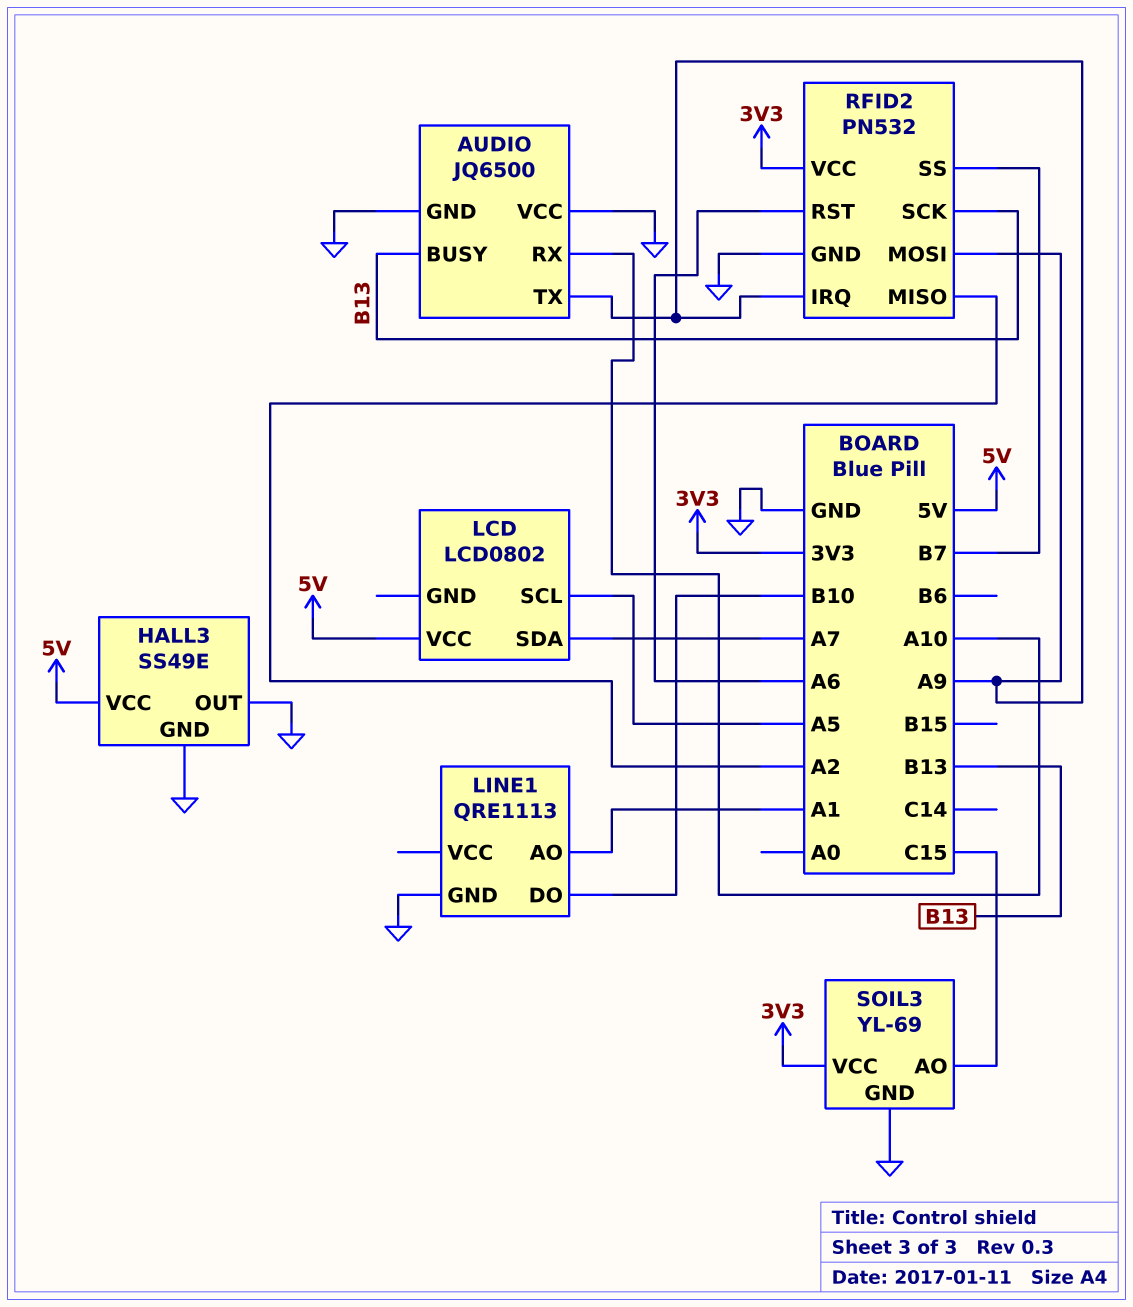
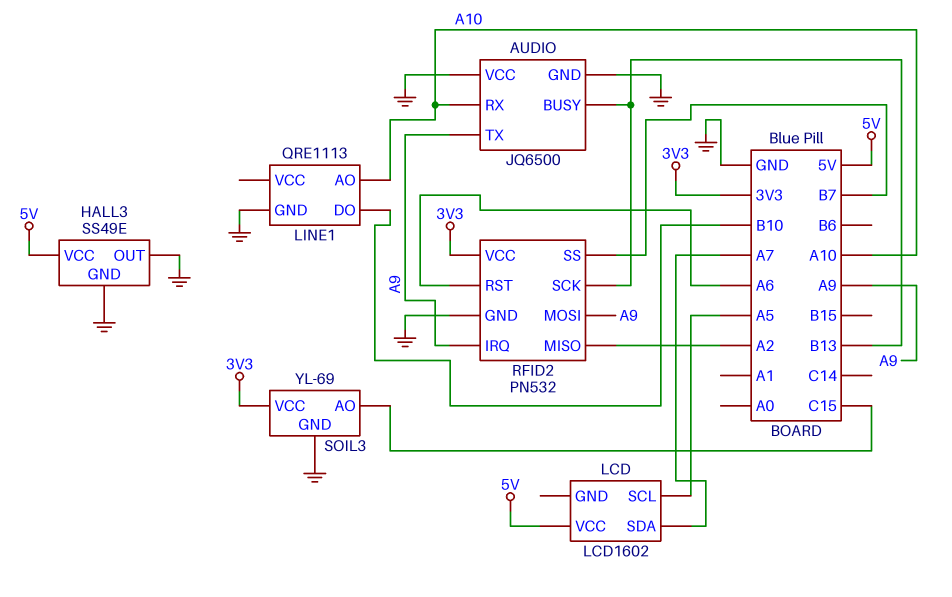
LCD: LCD0802 -> LCD1602
LINE1 pin AO: A1 -> A10

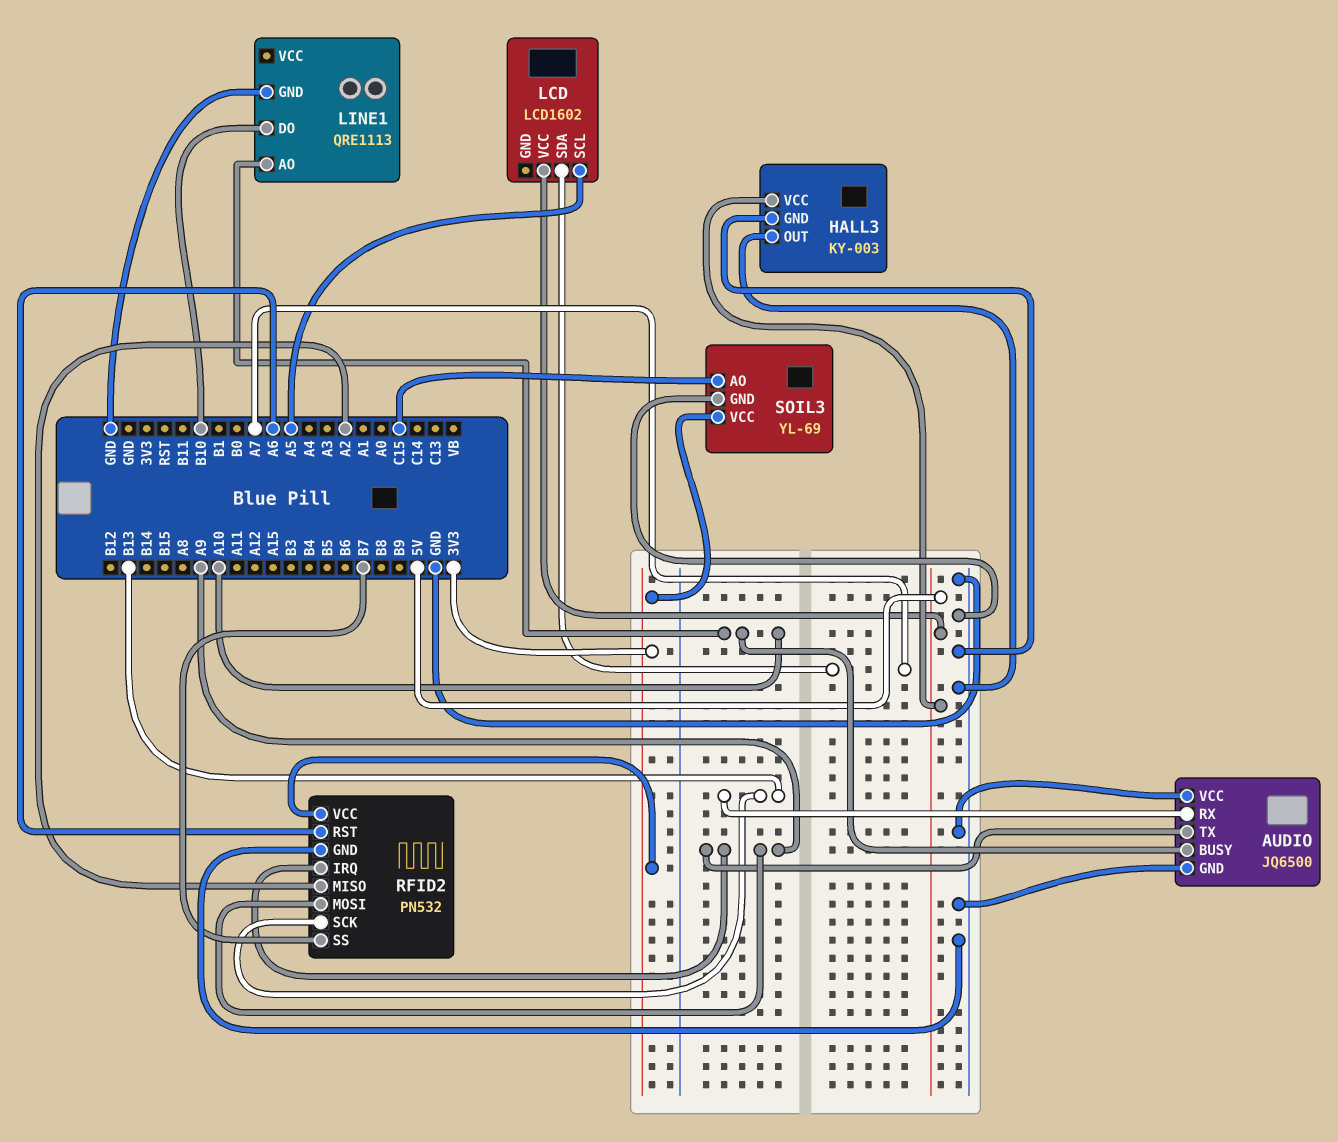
AUDIO pin BUSY: B13 -> A10
AUDIO pin RX: A10 -> B13
HALL3: SS49E -> KY-003

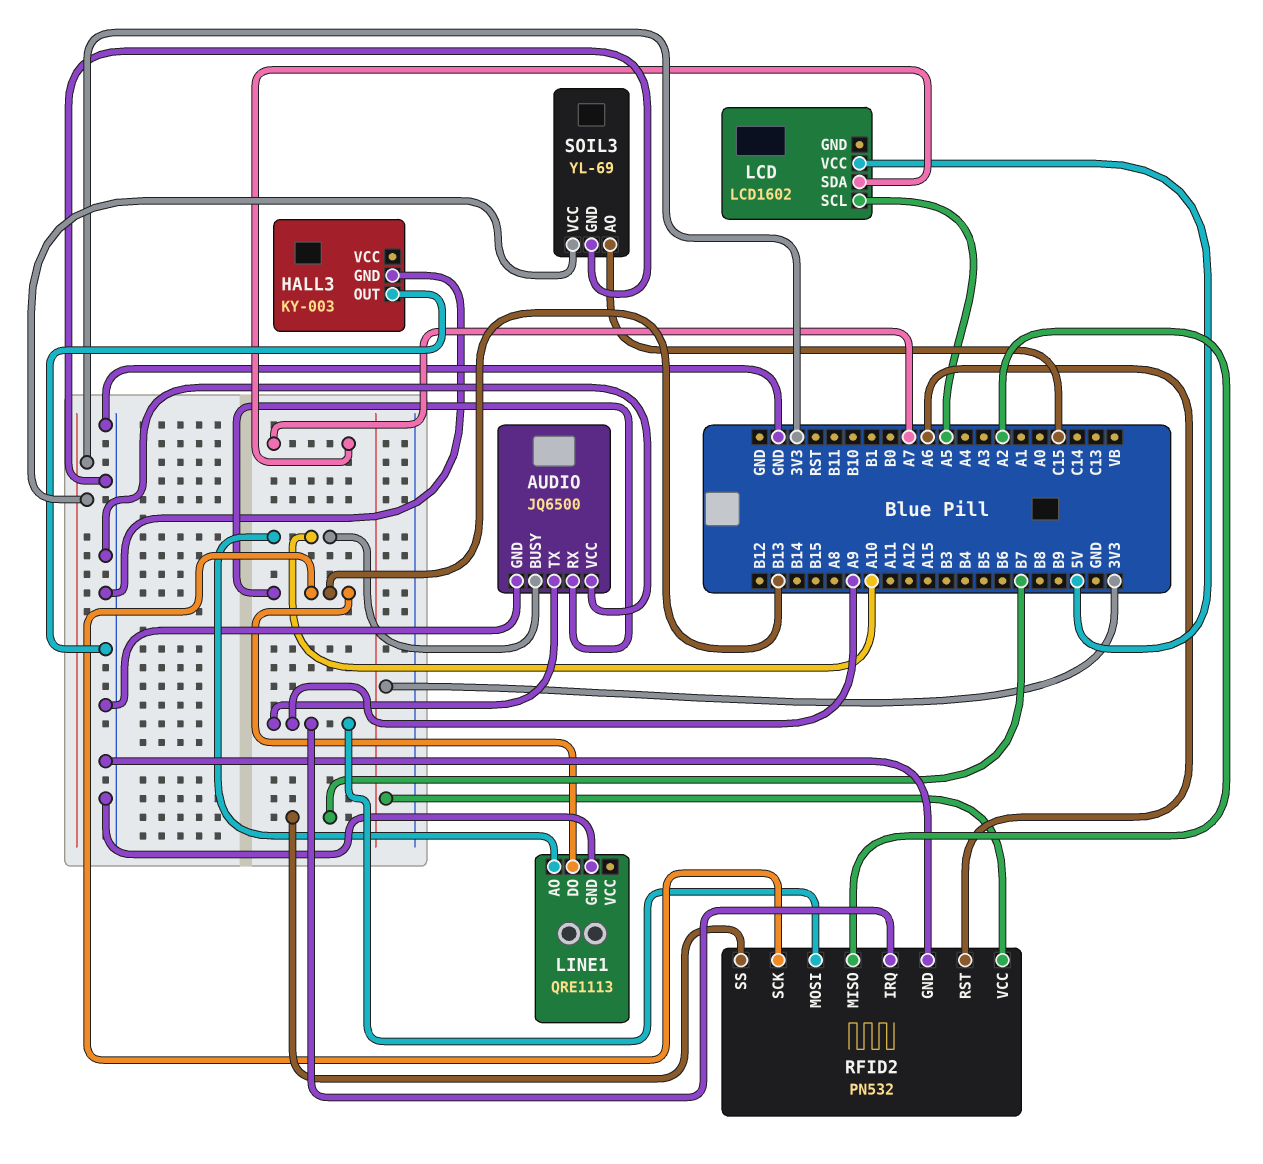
HALL3 pin VCC: 5V -> none
LINE1 pin DO: B10 -> B13

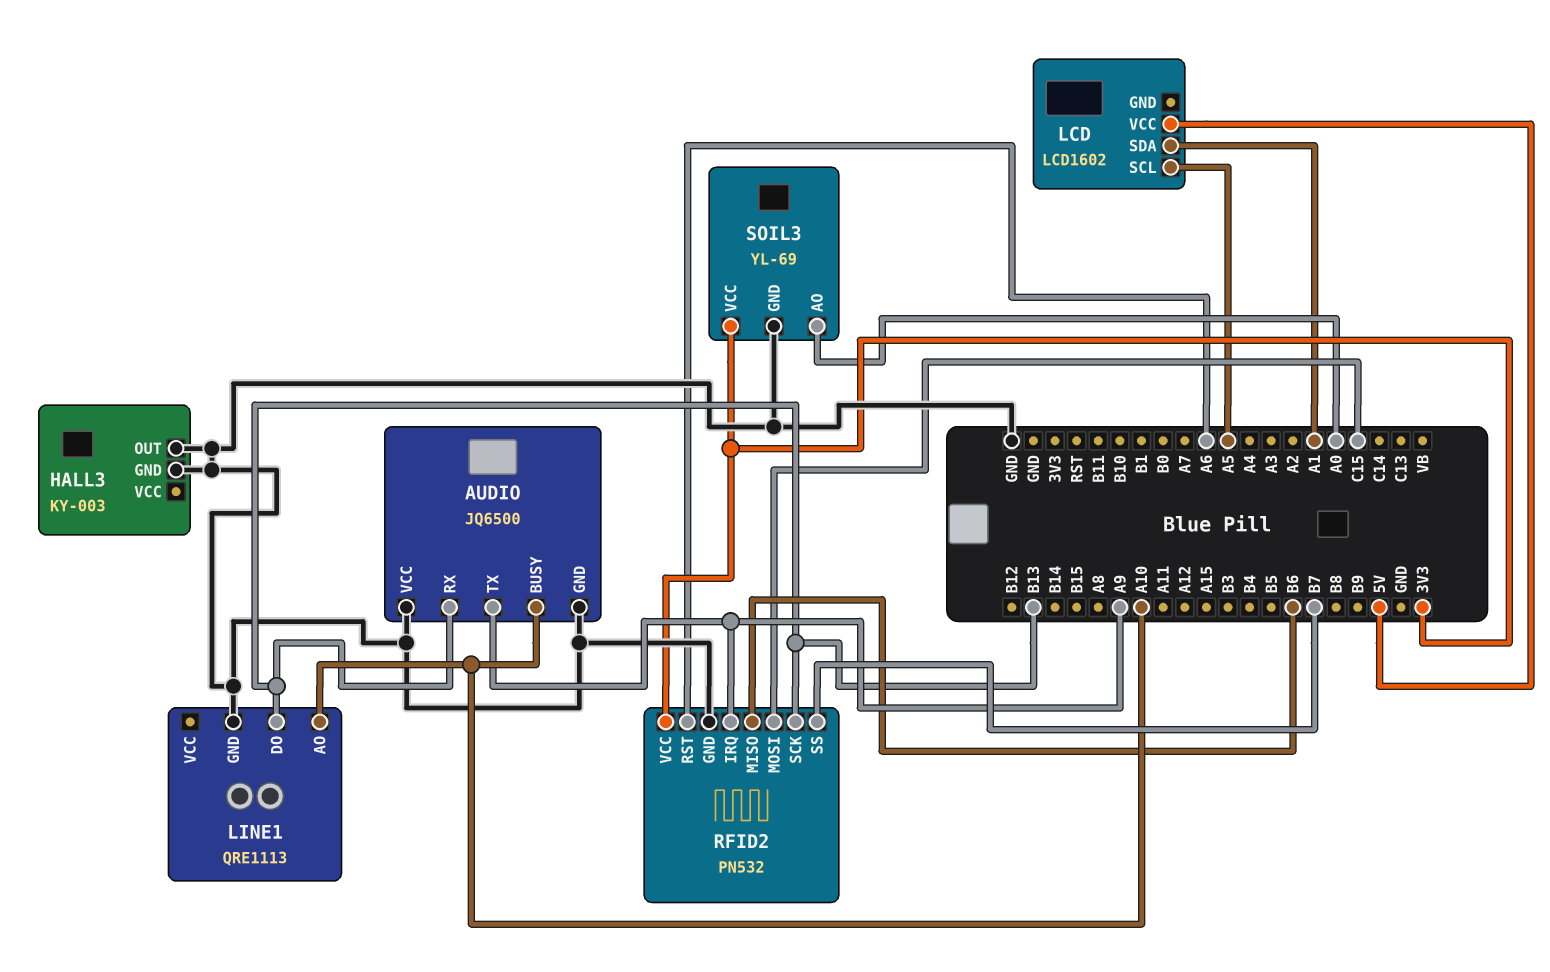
LCD pin SDA: A7 -> A1
RFID2 pin MISO: A2 -> B6
RFID2 pin MOSI: A9 -> C15
SOIL3 pin AO: C15 -> A0

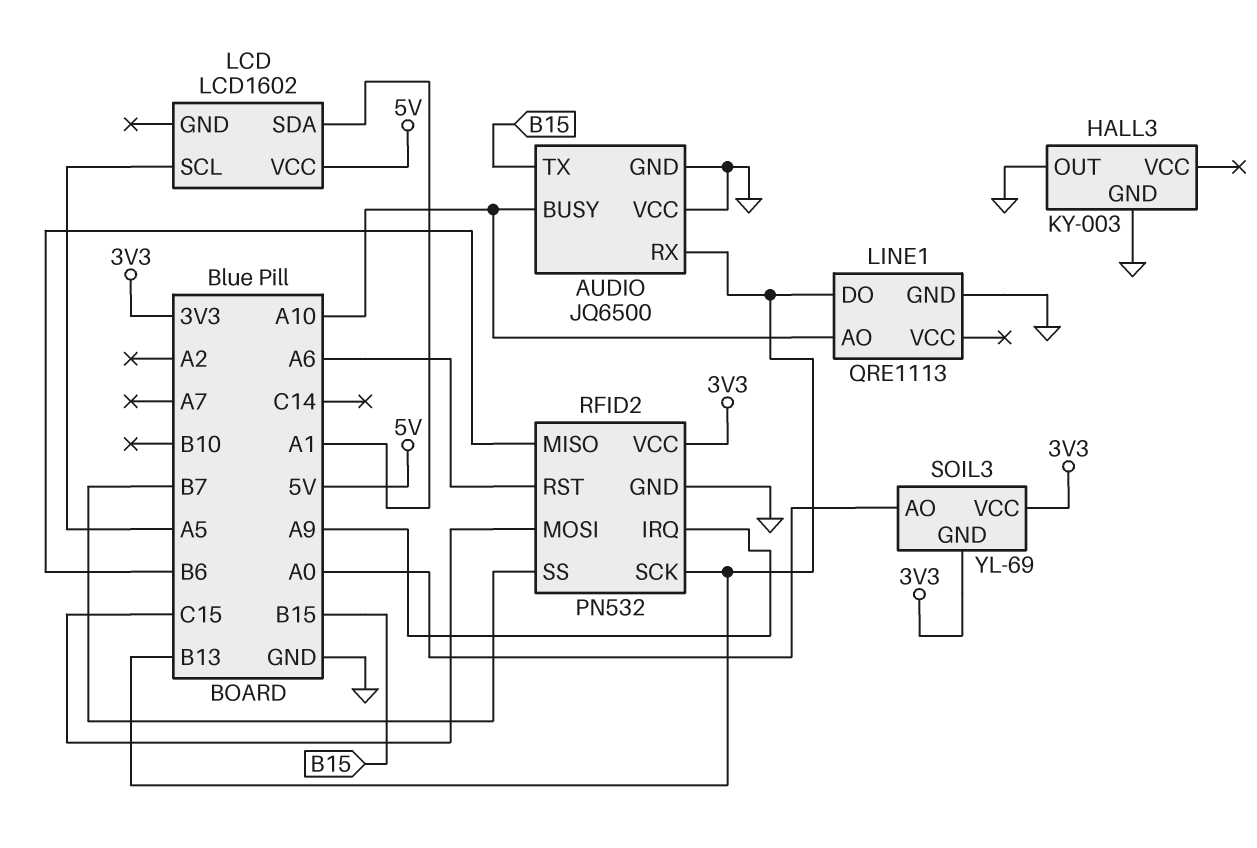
AUDIO pin TX: A9 -> B15
SOIL3 pin GND: GND -> 3V3

